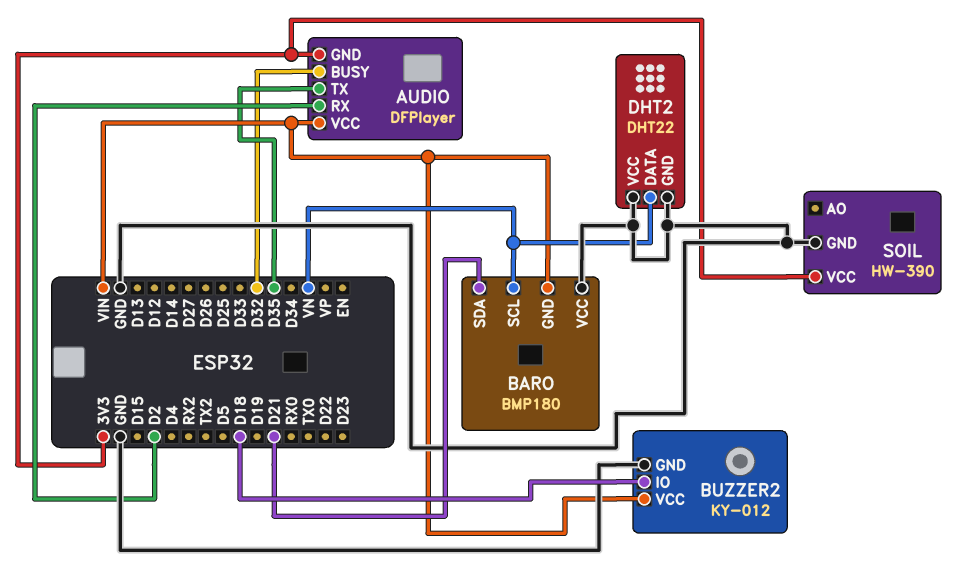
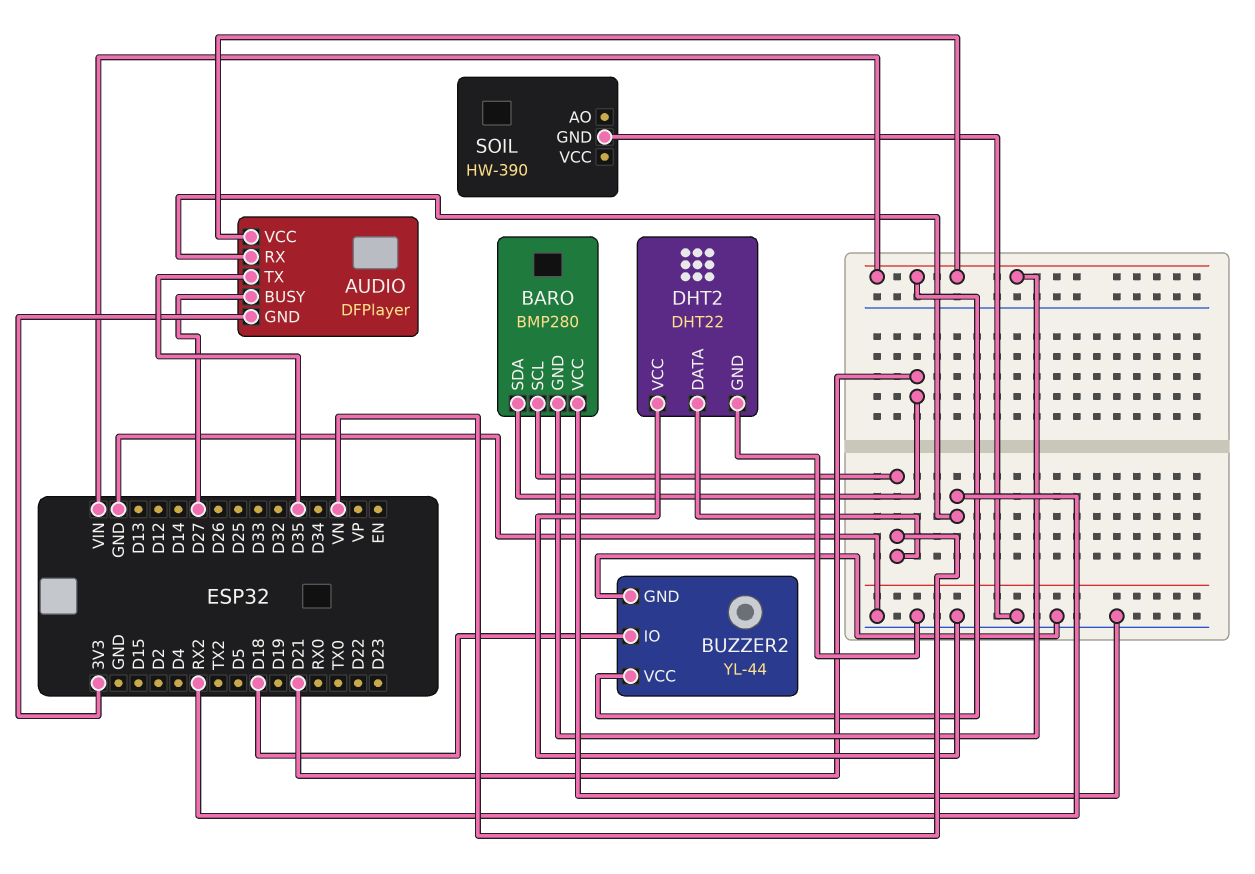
AUDIO pin BUSY: D32 -> D27
AUDIO pin RX: D2 -> RX2
BARO: BMP180 -> BMP280
BUZZER2: KY-012 -> YL-44
SOIL pin VCC: 3V3 -> none

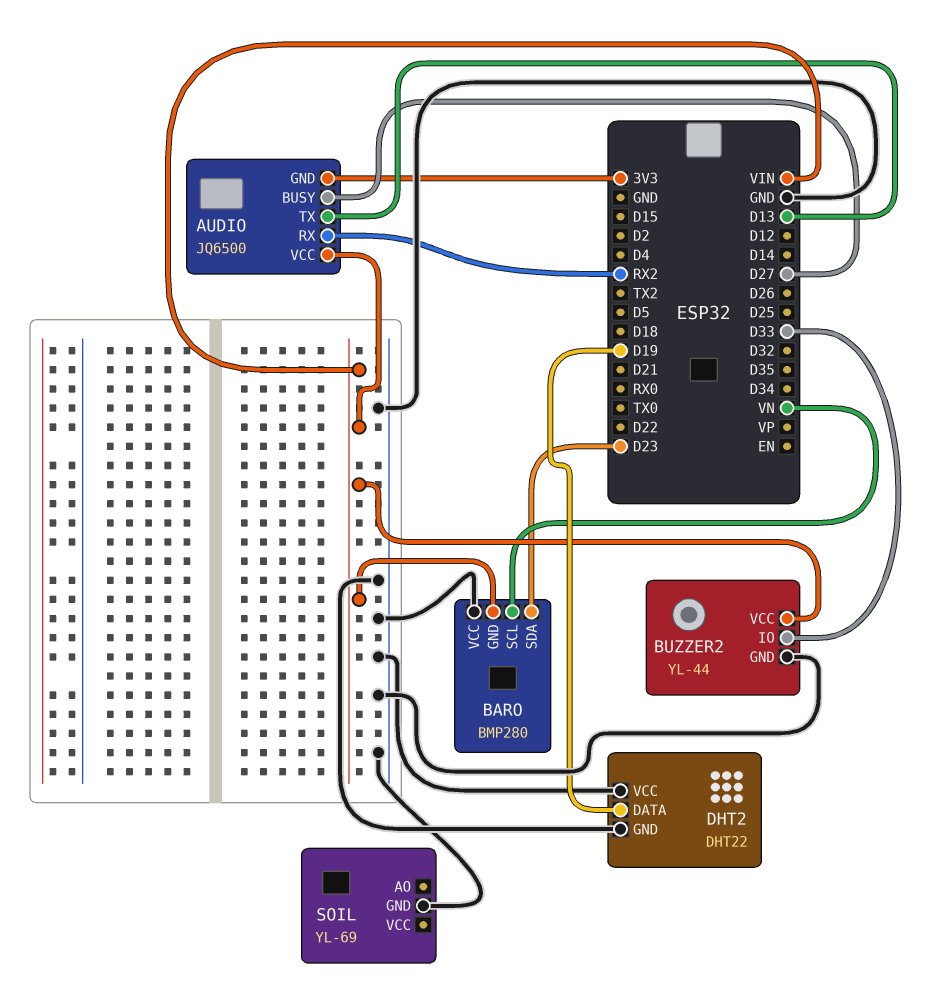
AUDIO: DFPlayer -> JQ6500
AUDIO pin TX: D35 -> D13
BARO pin SDA: D21 -> D23
BUZZER2 pin IO: D18 -> D33
DHT2 pin DATA: VN -> D19
SOIL: HW-390 -> YL-69

